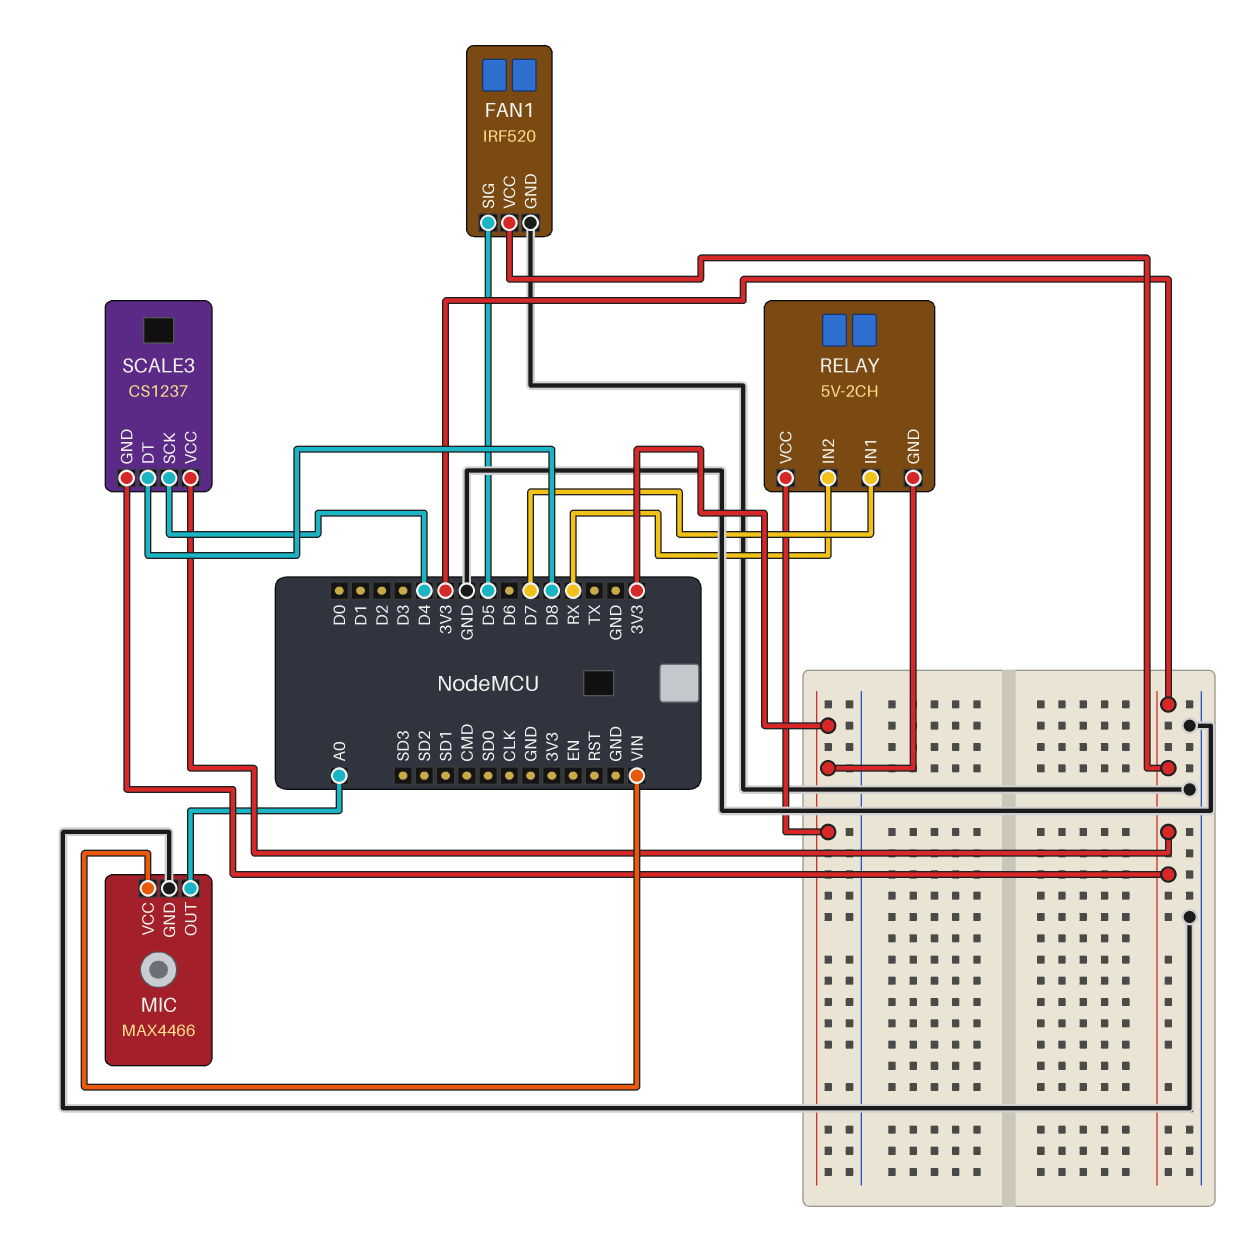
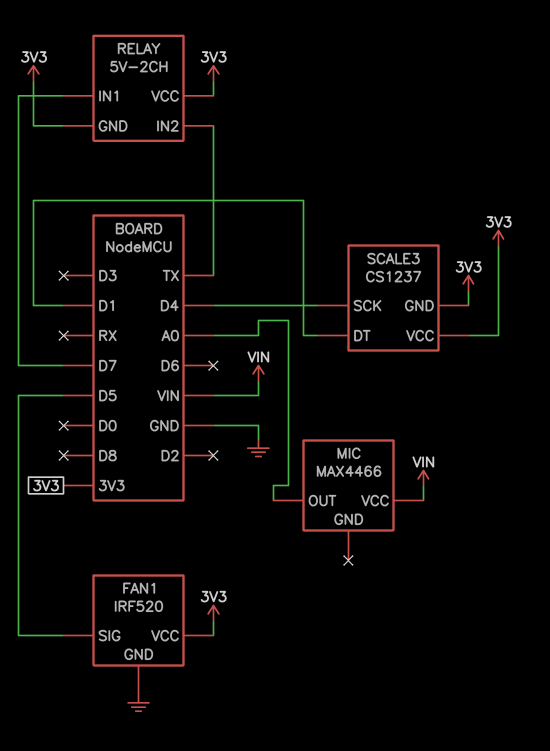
MIC pin GND: GND -> none
RELAY pin IN2: RX -> TX
SCALE3 pin DT: D8 -> D1

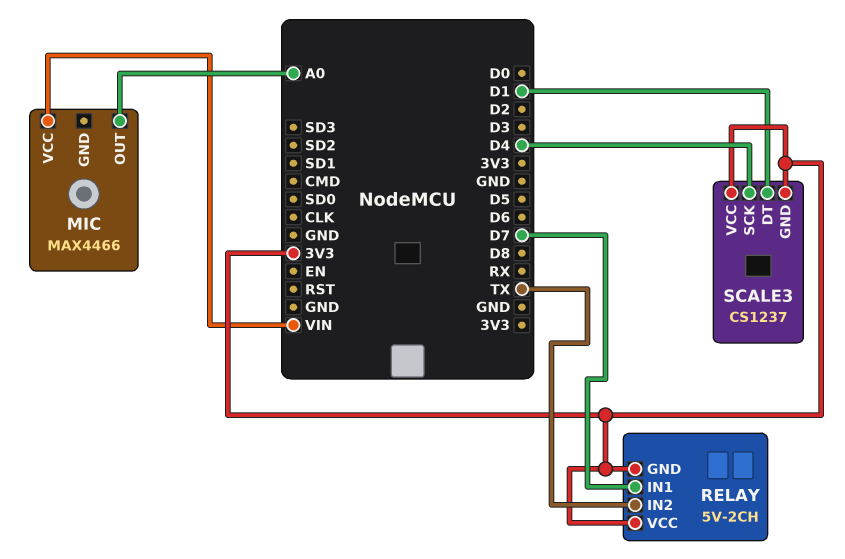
FAN1: IRF520 -> none
FAN1 pin GND: GND -> none
FAN1 pin SIG: D5 -> none
FAN1 pin VCC: 3V3 -> none

